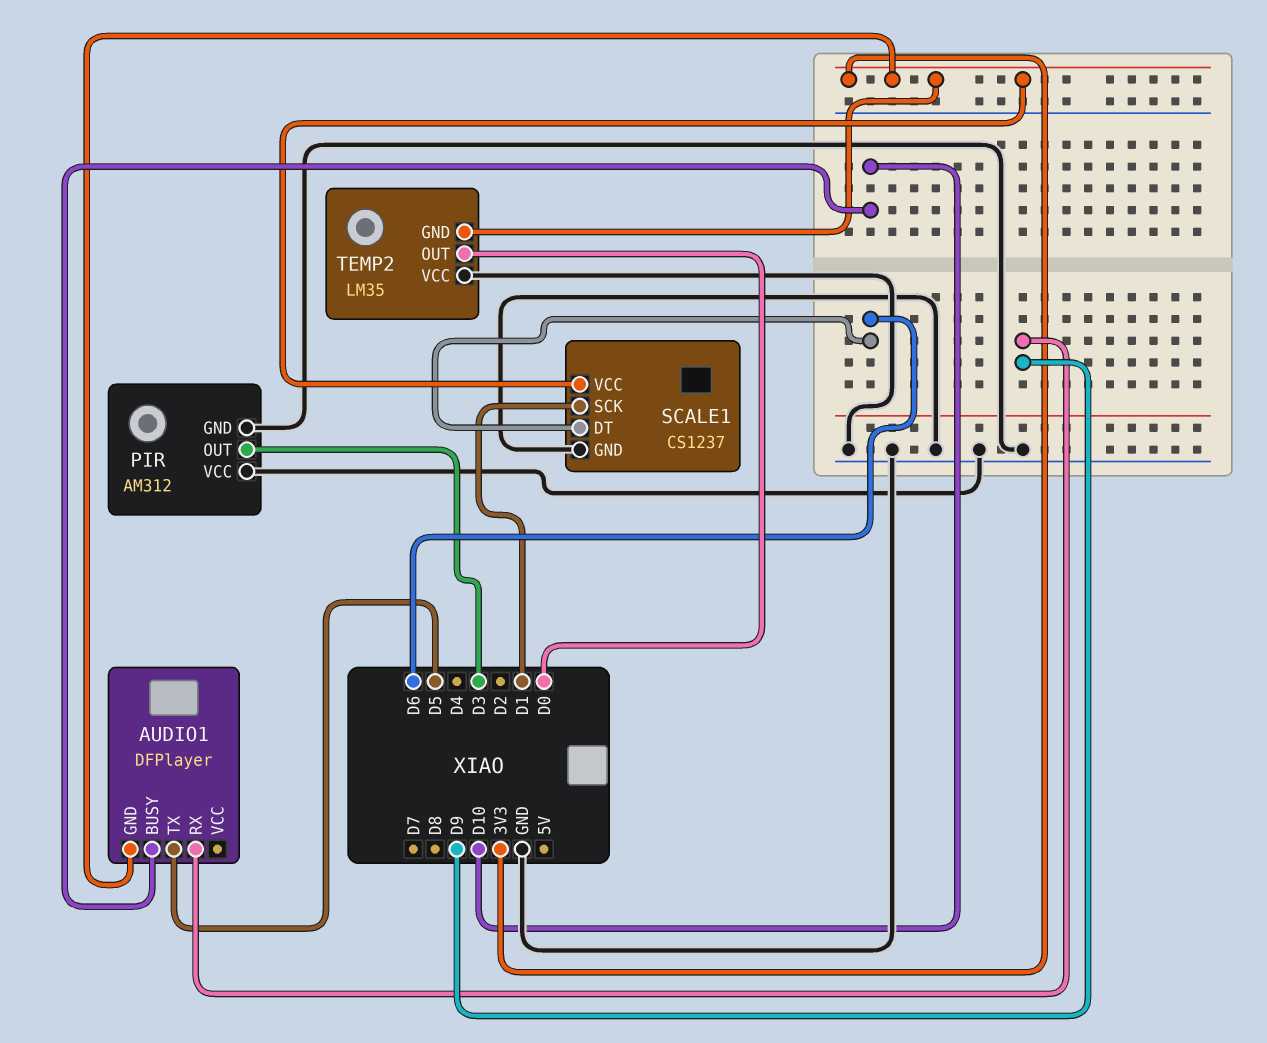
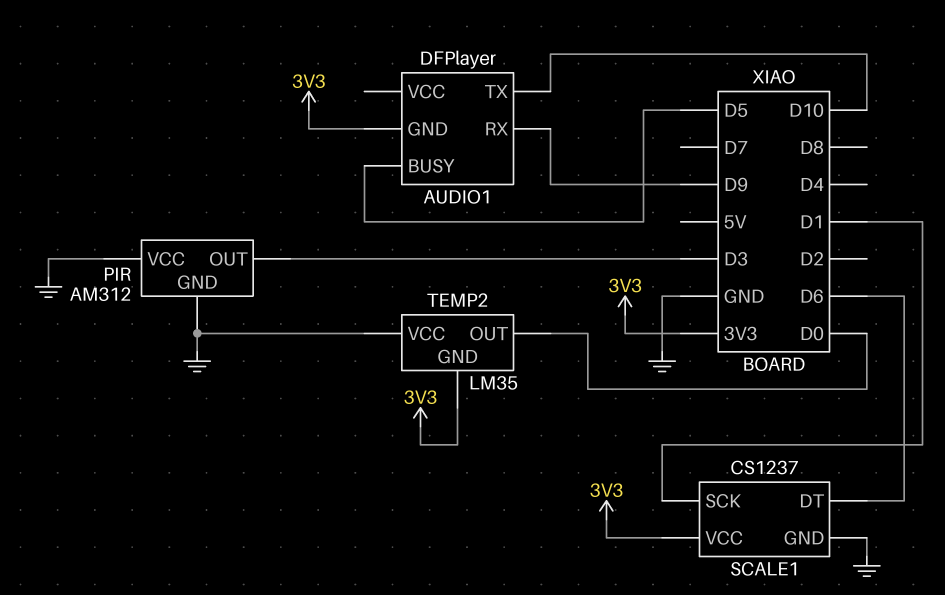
AUDIO1 pin BUSY: D10 -> D5
AUDIO1 pin TX: D5 -> D10

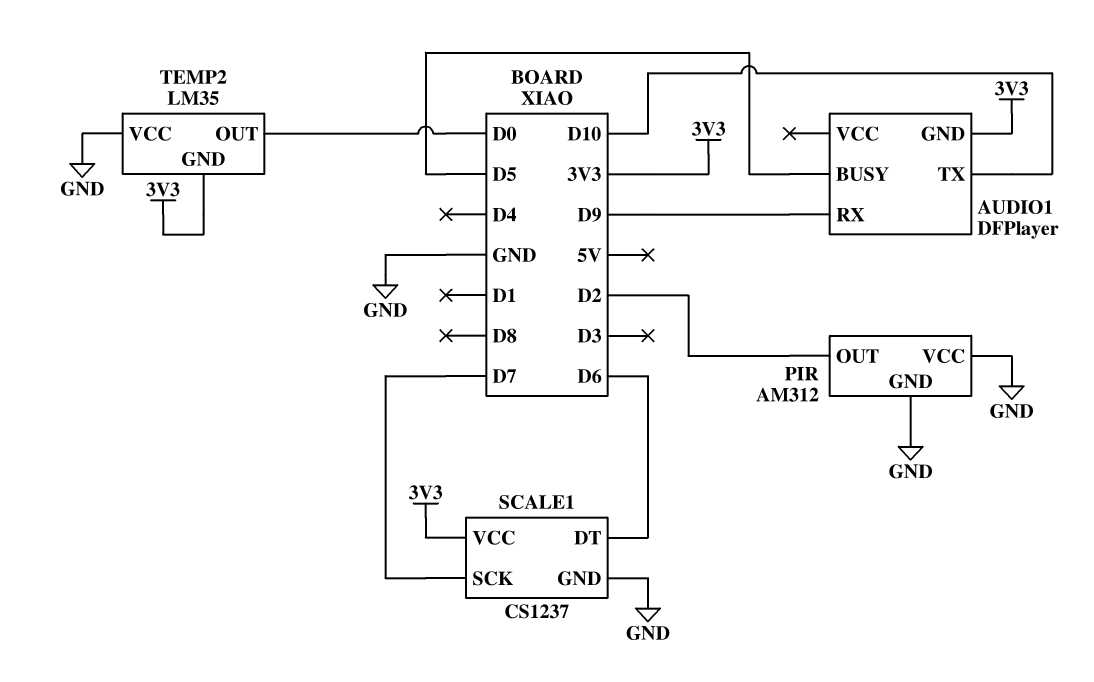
PIR pin OUT: D3 -> D2
SCALE1 pin SCK: D1 -> D7

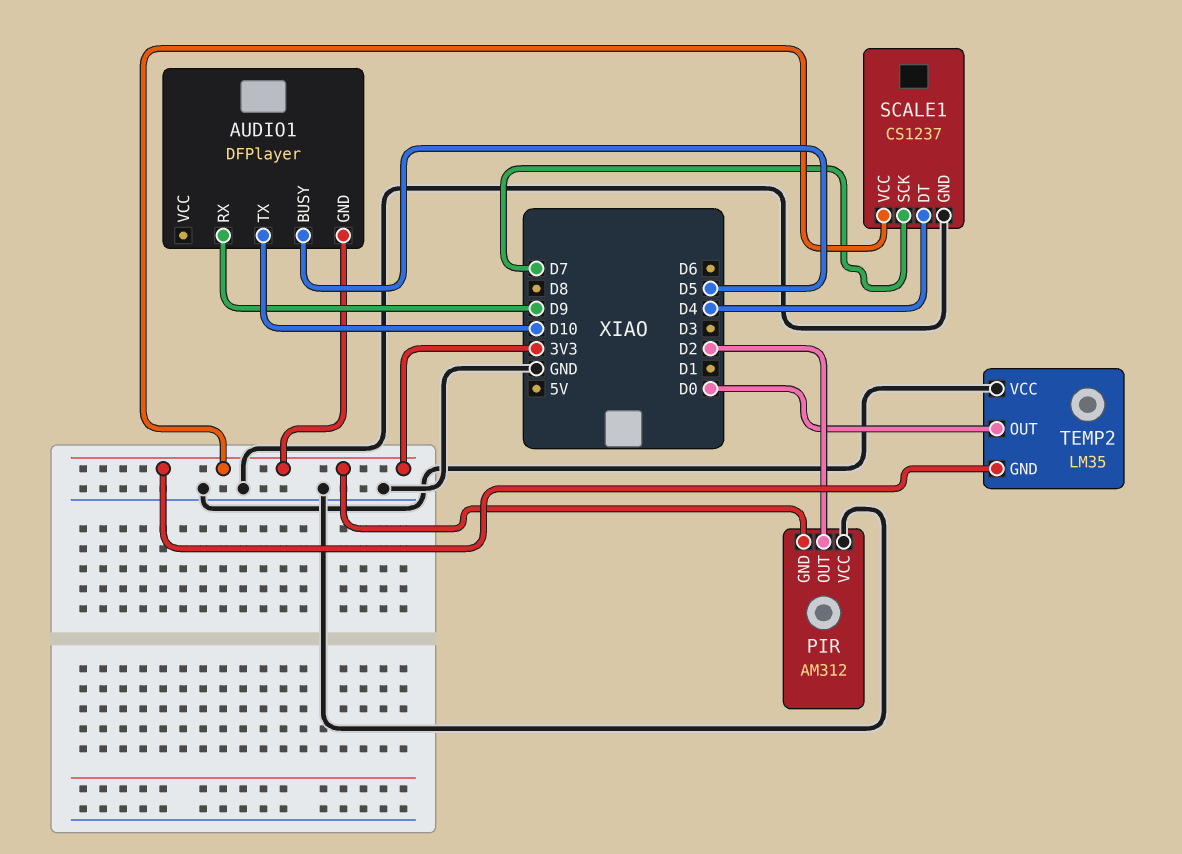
PIR pin GND: GND -> 3V3
SCALE1 pin DT: D6 -> D4

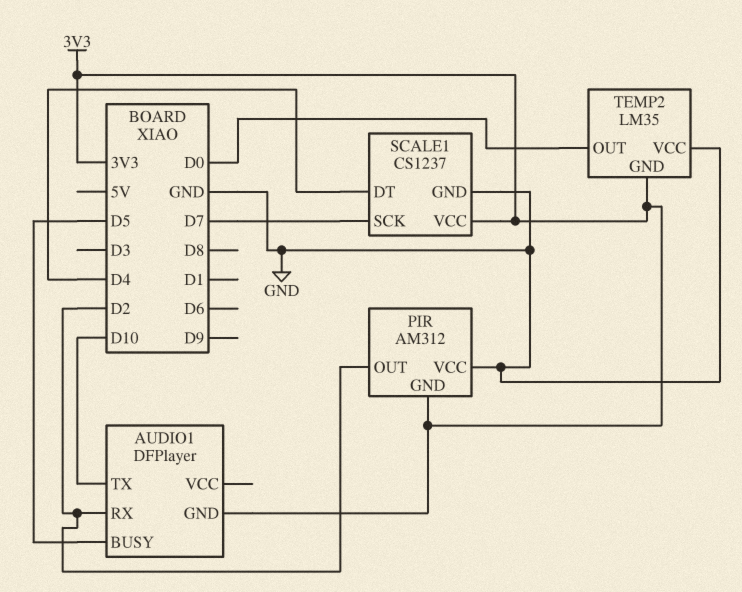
AUDIO1 pin RX: D9 -> D2

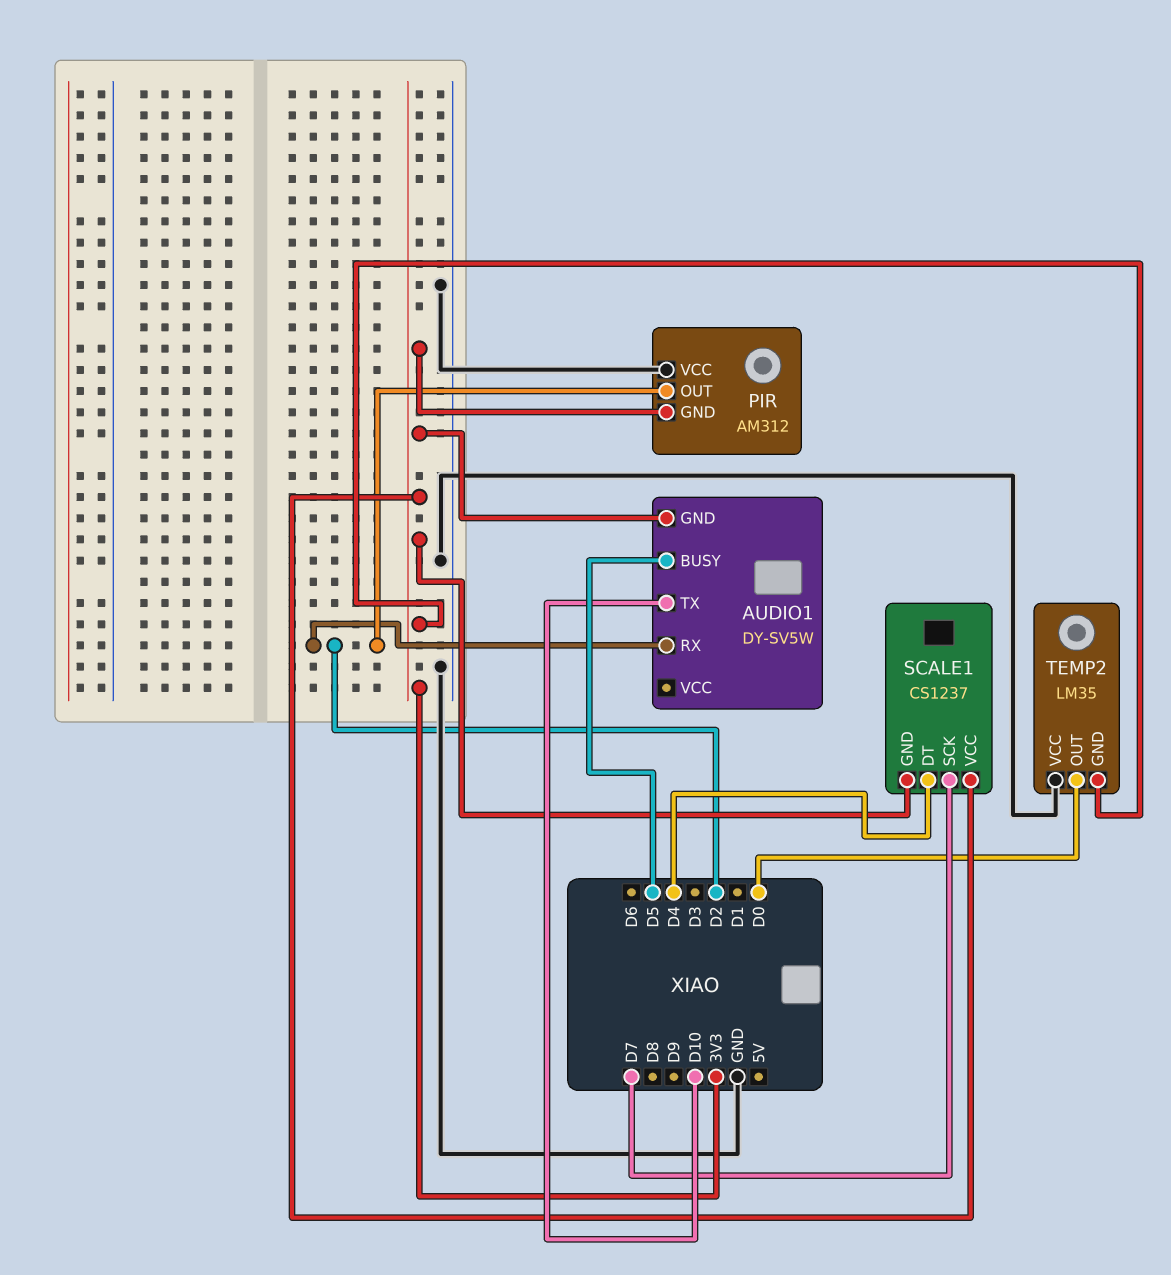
AUDIO1: DFPlayer -> DY-SV5W
SCALE1 pin GND: GND -> 3V3

